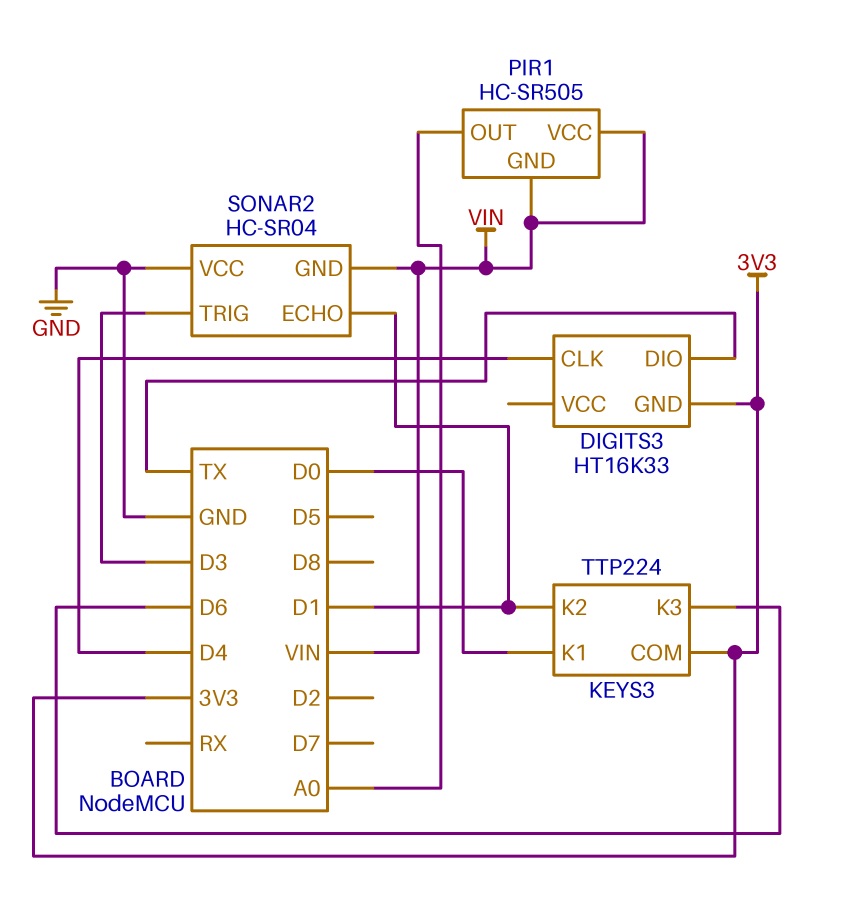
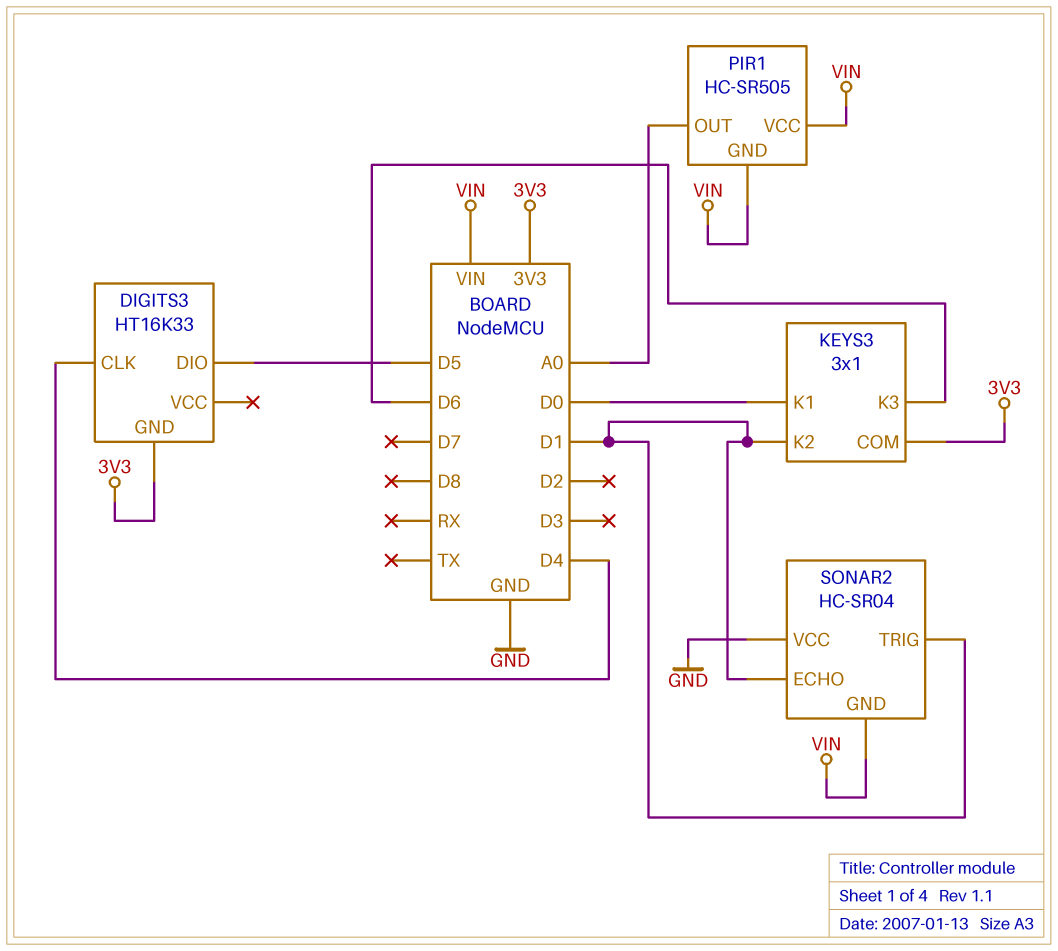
DIGITS3 pin DIO: TX -> D5
KEYS3: TTP224 -> 3x1
SONAR2 pin TRIG: D3 -> D1

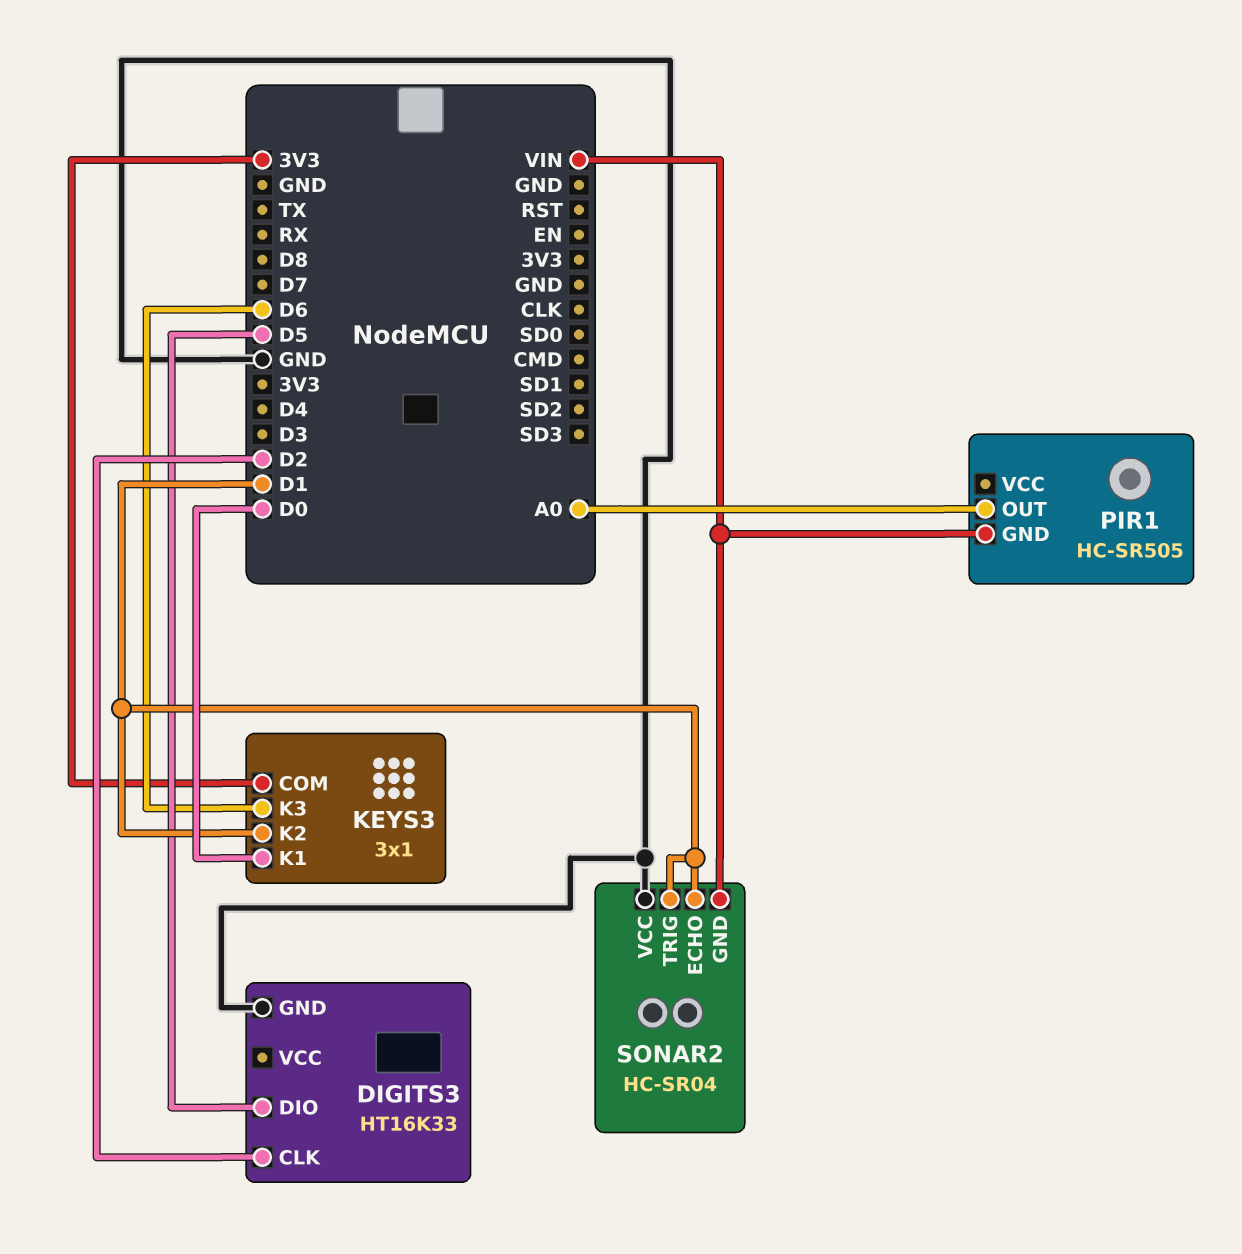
DIGITS3 pin CLK: D4 -> D2
DIGITS3 pin GND: 3V3 -> GND
PIR1 pin VCC: VIN -> none

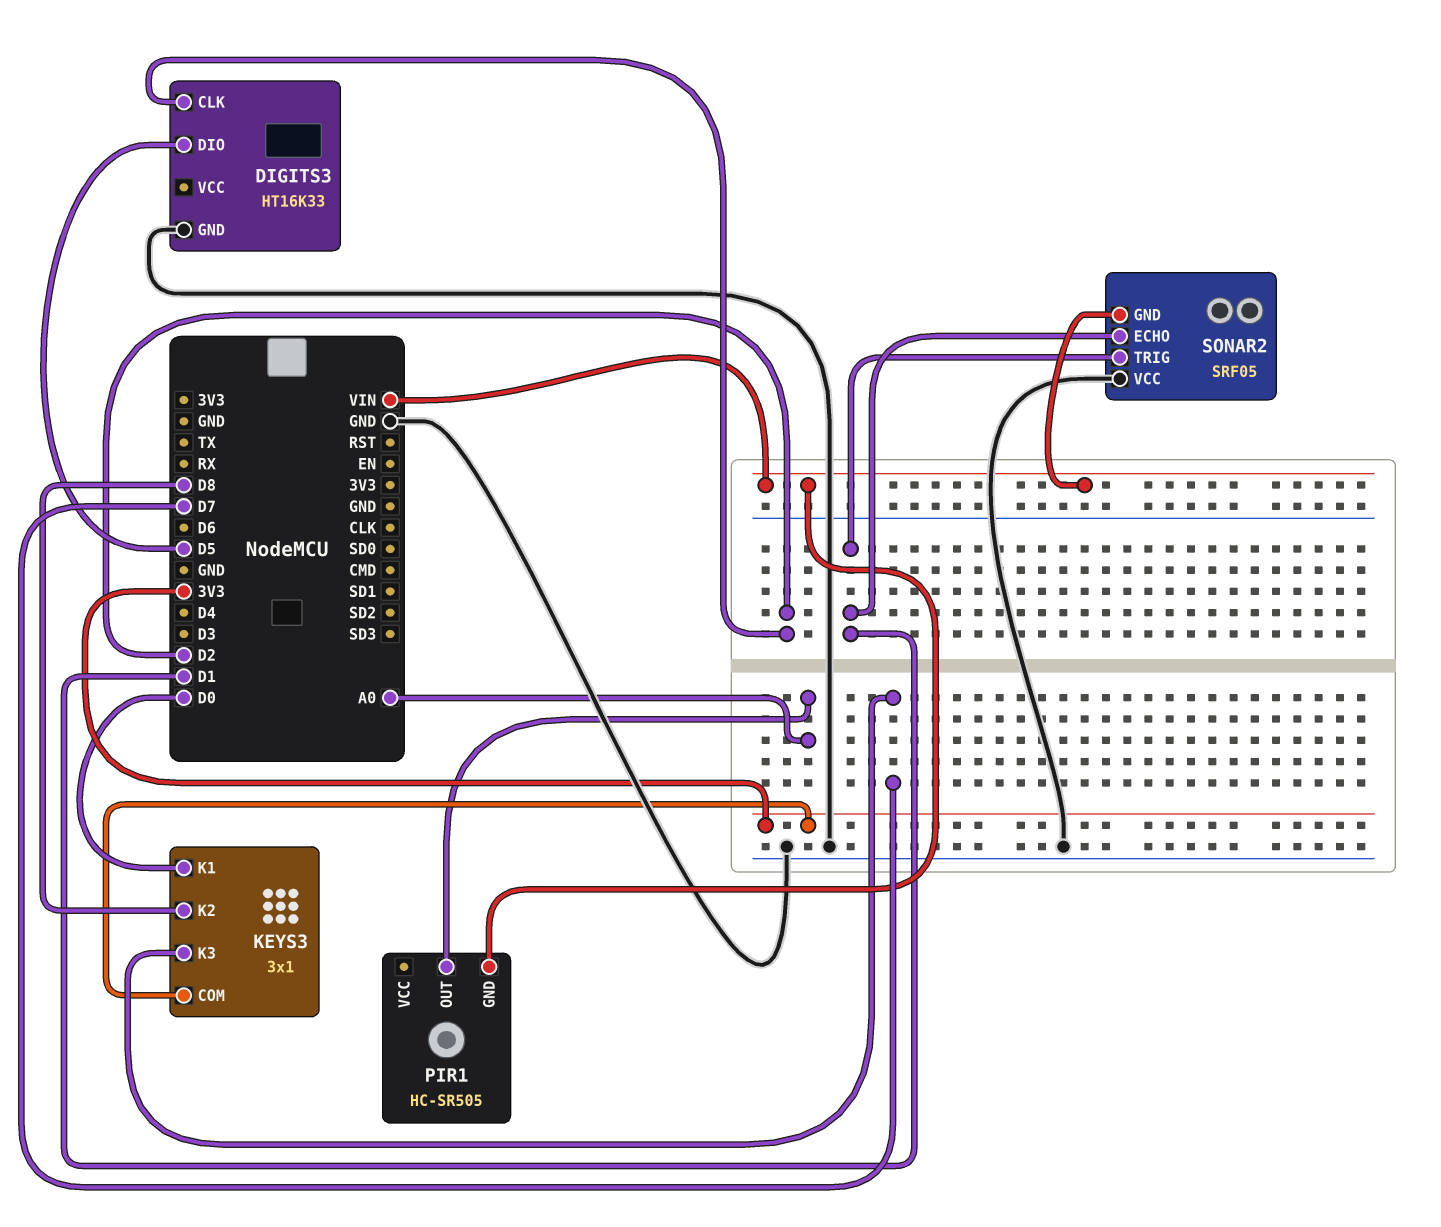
KEYS3 pin K2: D1 -> D8
KEYS3 pin K3: D6 -> D7
SONAR2: HC-SR04 -> SRF05

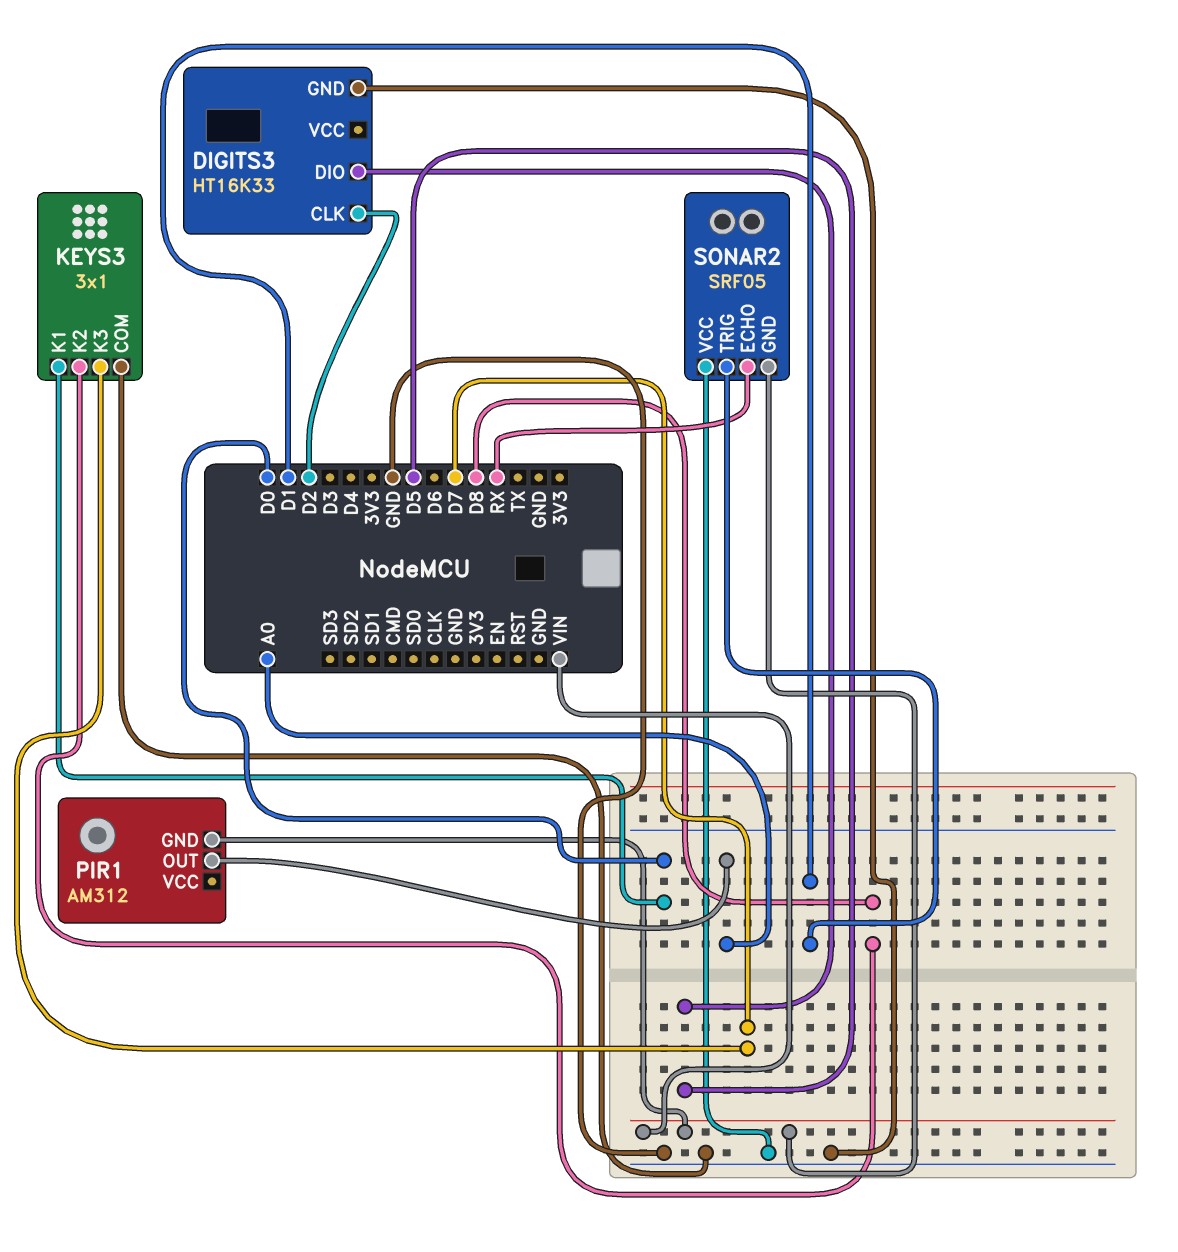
KEYS3 pin COM: 3V3 -> GND
PIR1: HC-SR505 -> AM312
SONAR2 pin ECHO: D1 -> RX

